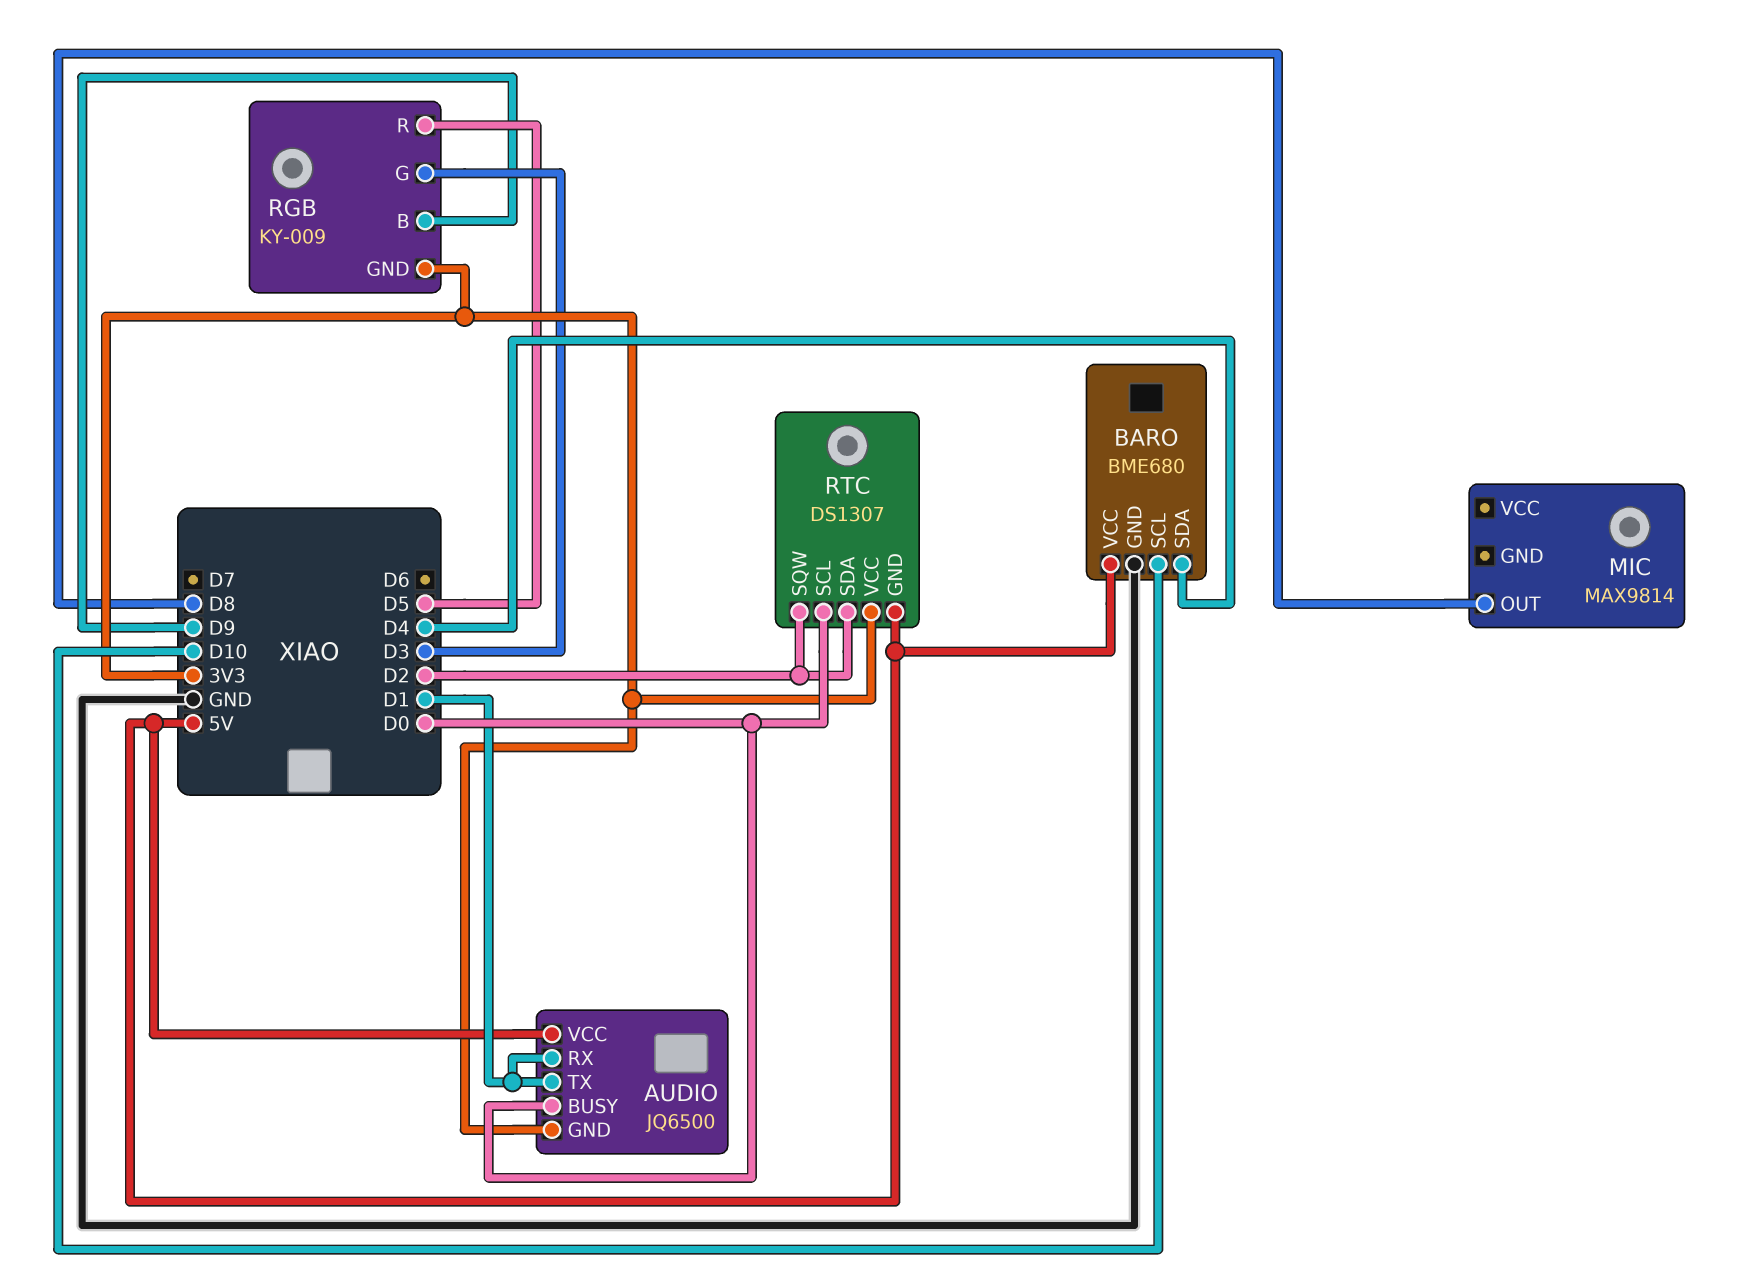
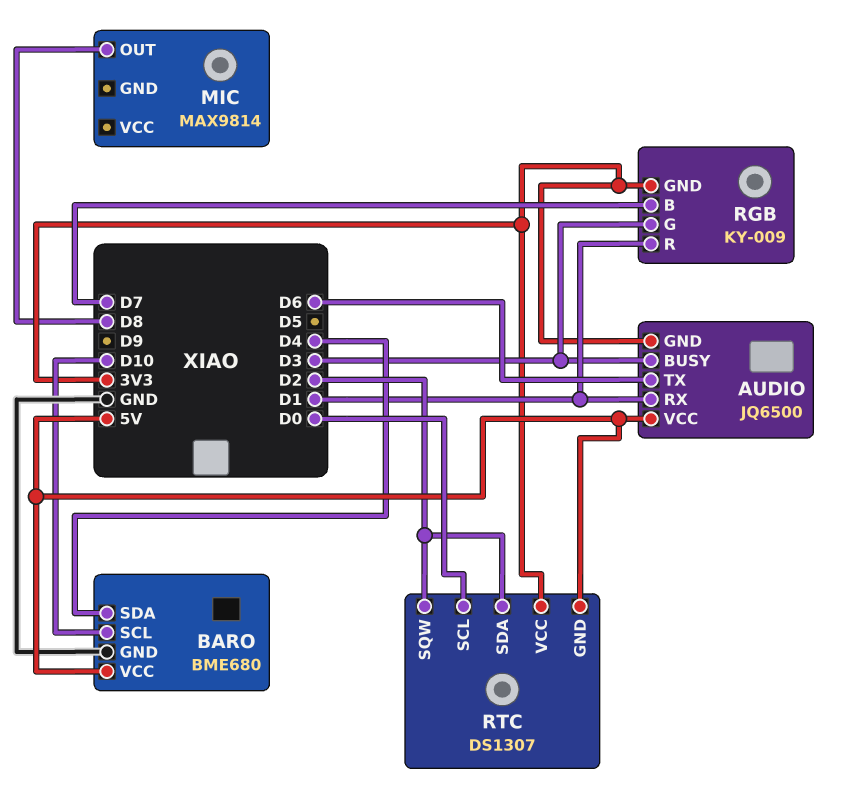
AUDIO pin BUSY: D0 -> D3
AUDIO pin TX: D1 -> D6
RGB pin B: D9 -> D7
RGB pin R: D5 -> D1

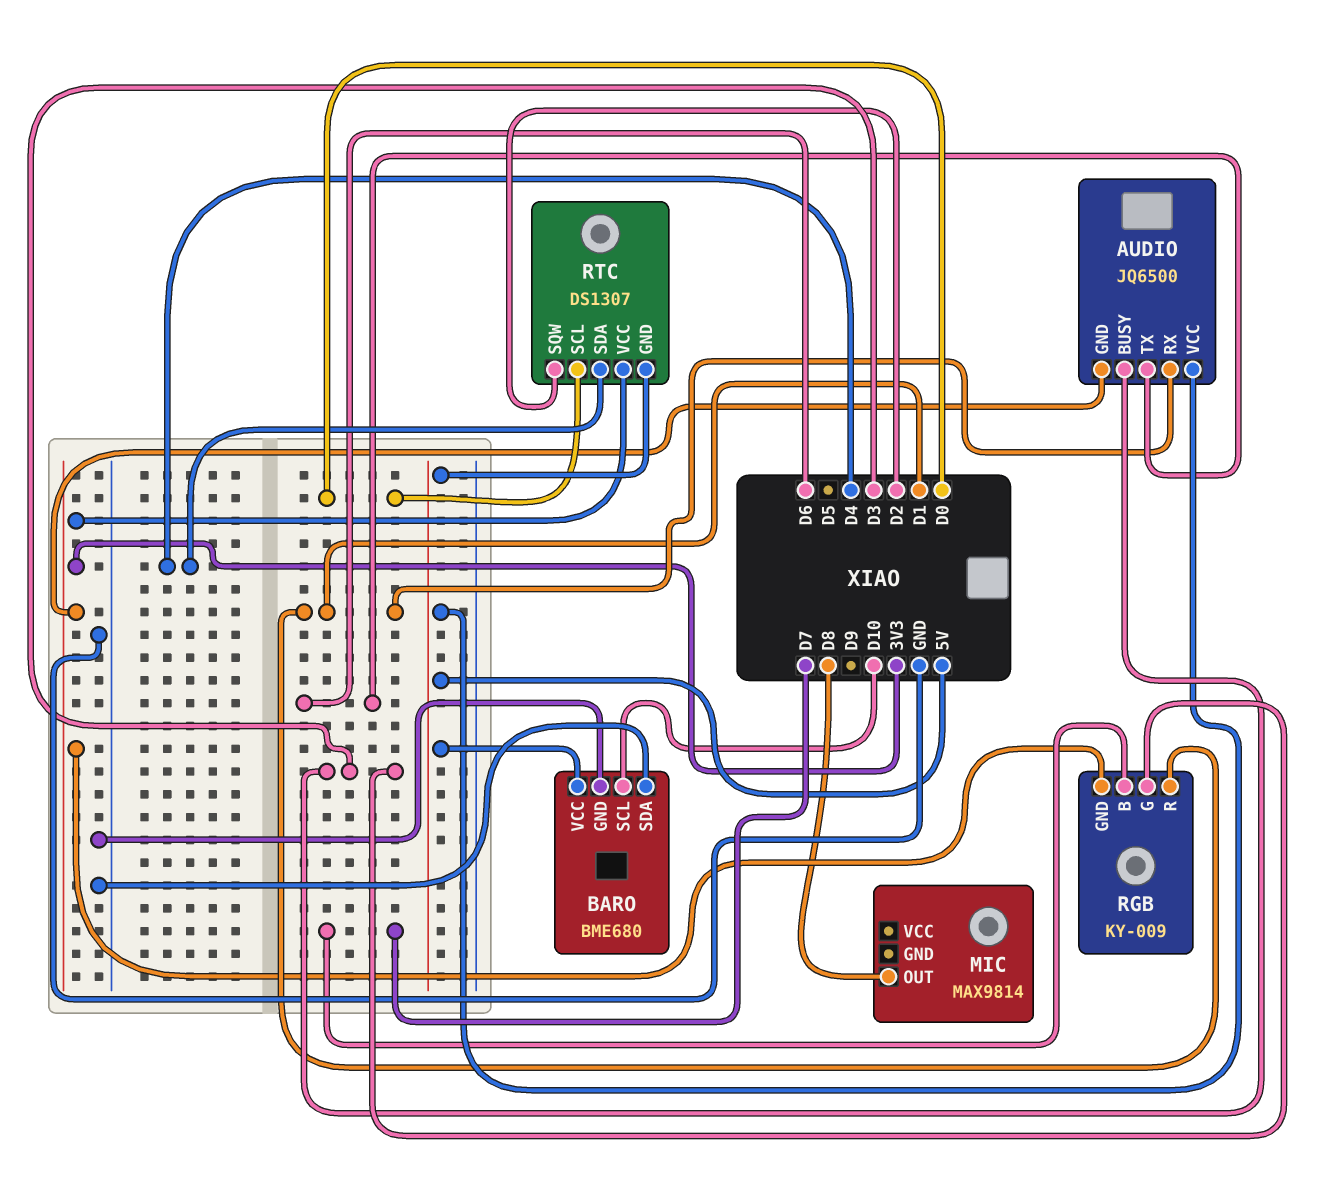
BARO pin SDA: D4 -> GND
RTC pin SDA: D2 -> D4

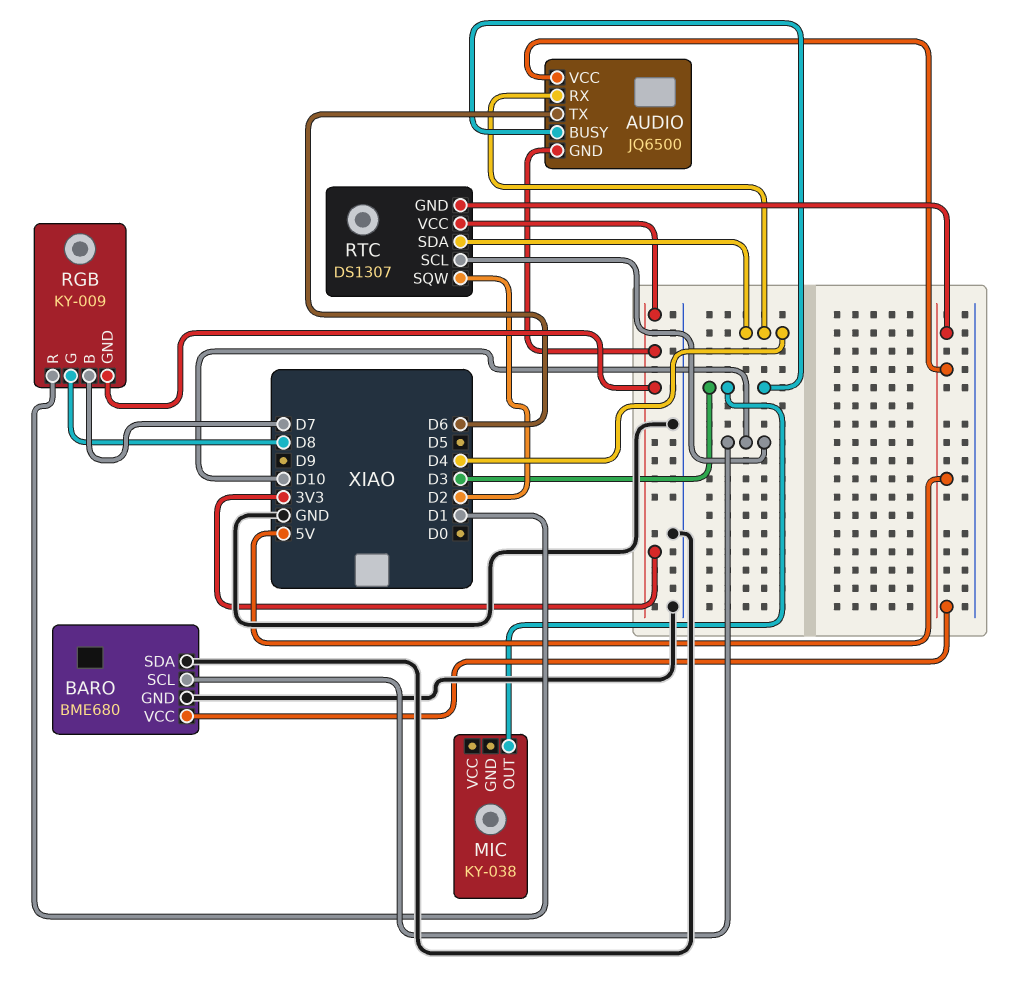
AUDIO pin RX: D1 -> D4
MIC: MAX9814 -> KY-038
MIC pin OUT: D8 -> D3
RGB pin G: D3 -> D8
RTC pin SCL: D0 -> D10

